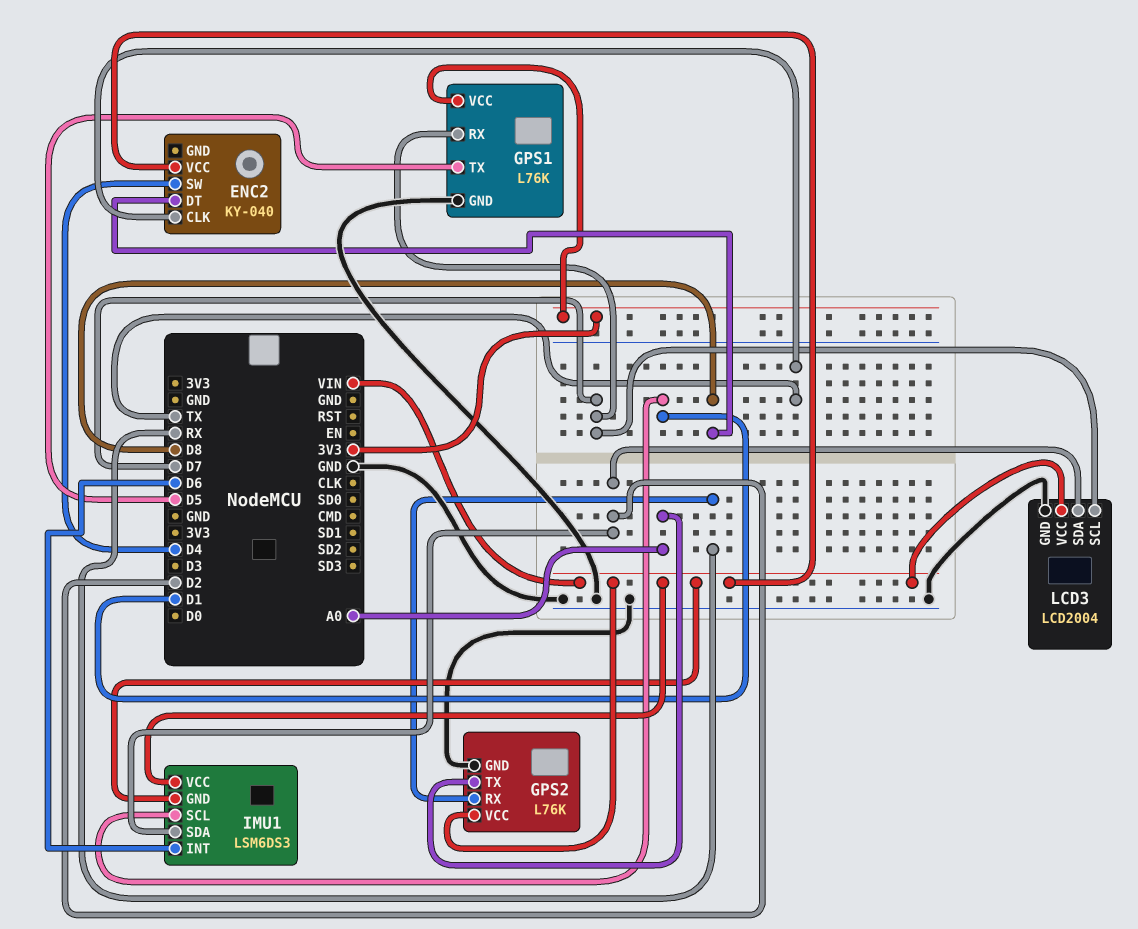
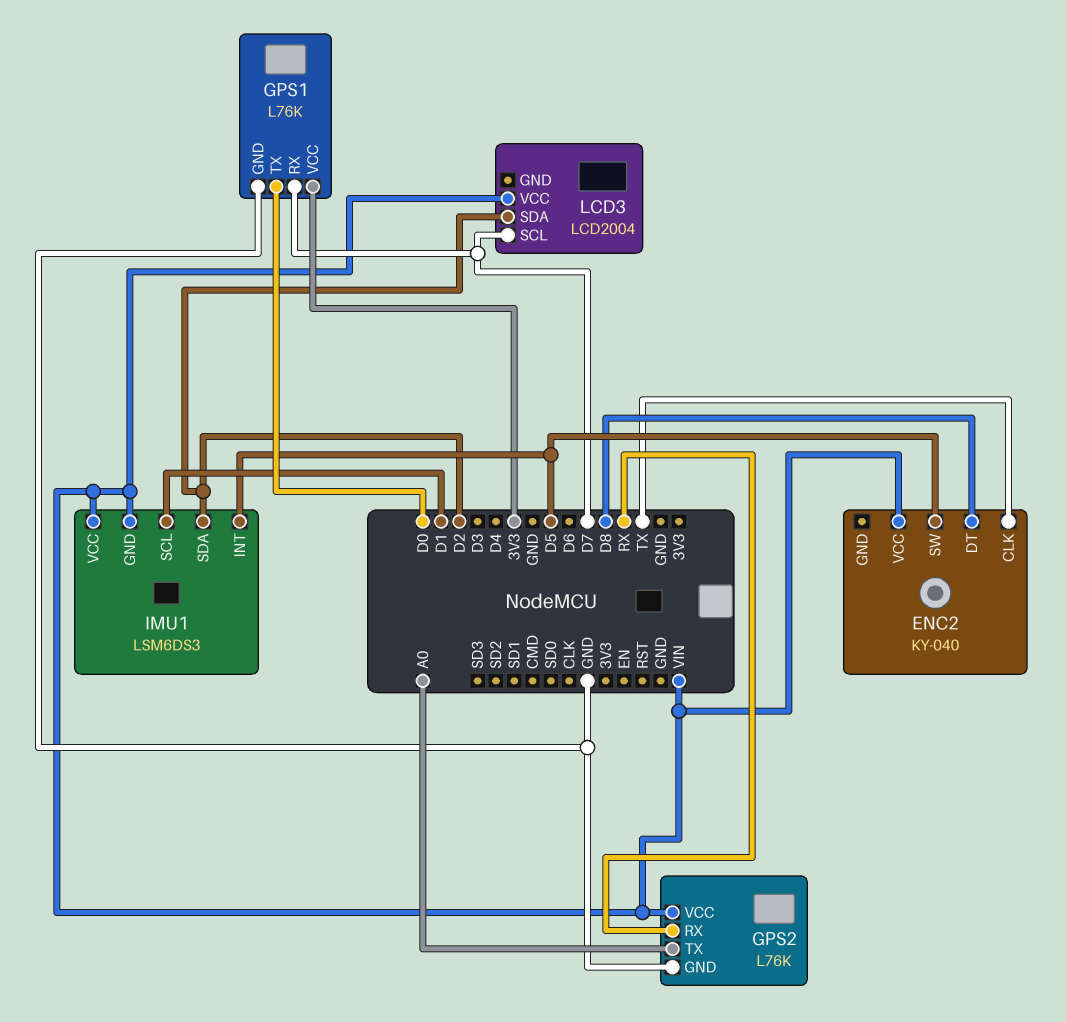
ENC2 pin SW: D4 -> D5
GPS1 pin TX: D5 -> D0
IMU1 pin INT: D6 -> D5
LCD3 pin GND: GND -> none

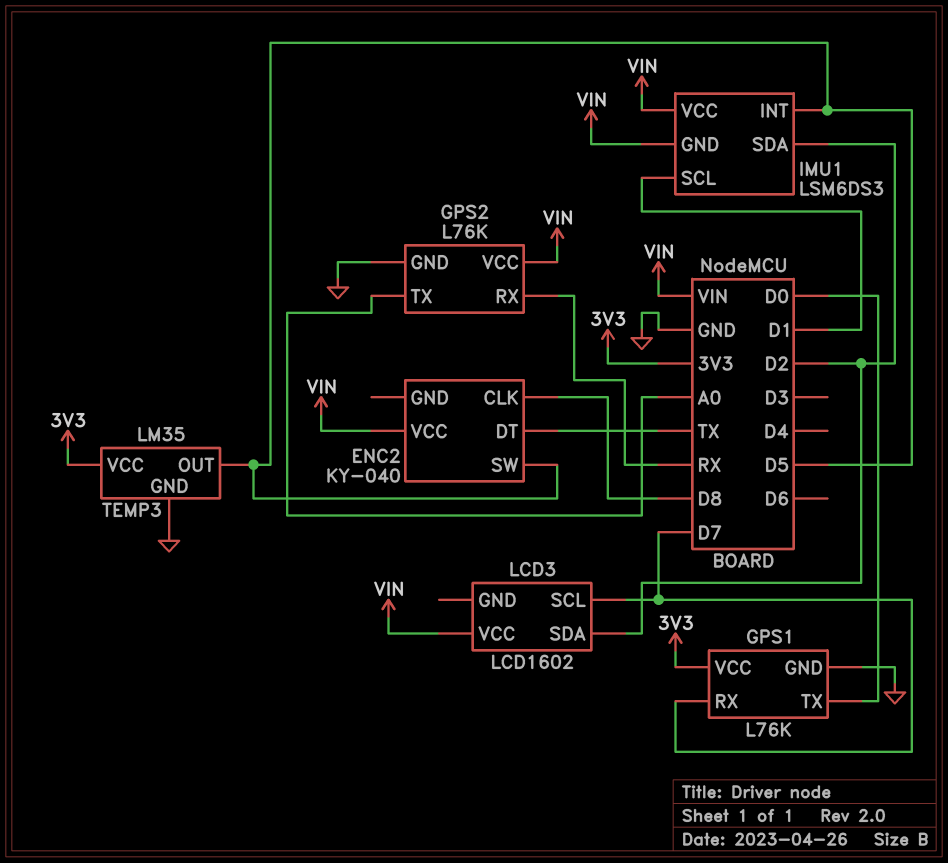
ENC2 pin CLK: TX -> D8
ENC2 pin DT: D8 -> TX
LCD3: LCD2004 -> LCD1602
TEMP3: none -> LM35
TEMP3 pin GND: none -> GND
TEMP3 pin OUT: none -> D5
TEMP3 pin VCC: none -> 3V3

